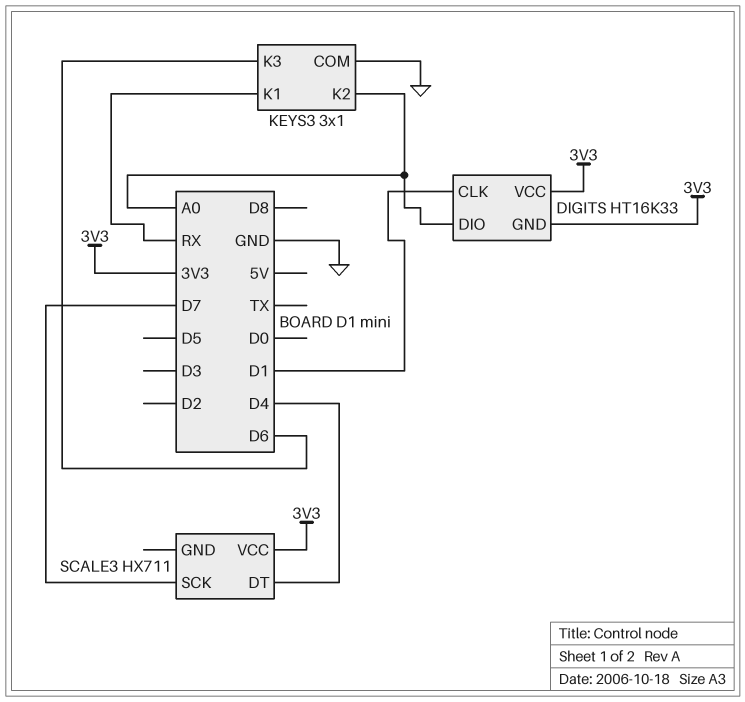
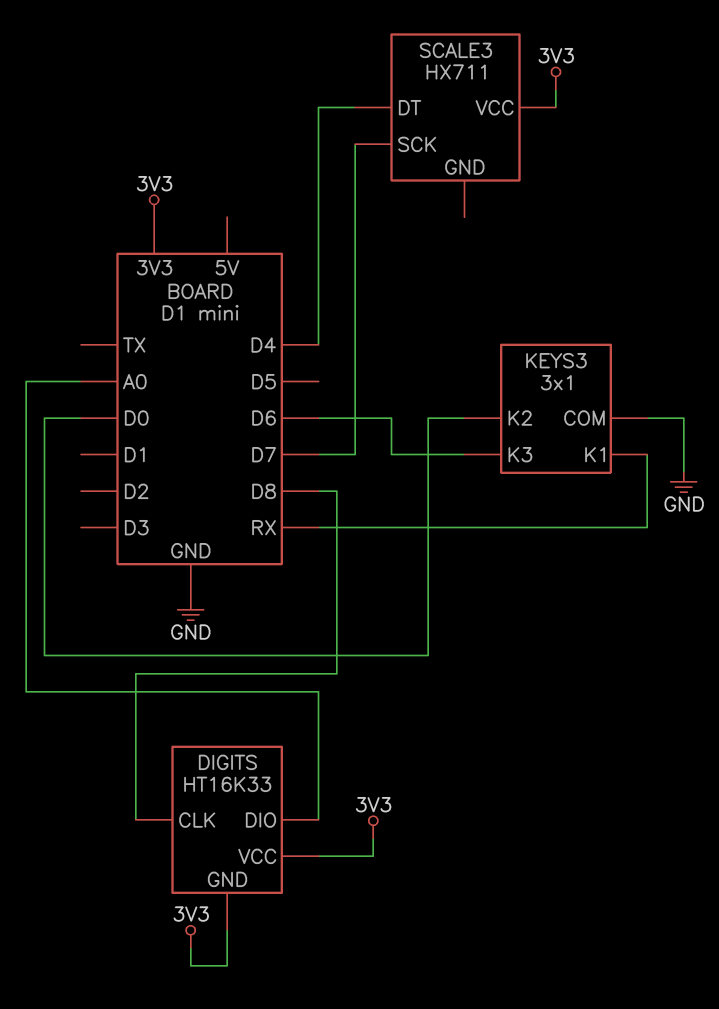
DIGITS pin CLK: D1 -> D8
KEYS3 pin K2: A0 -> D0

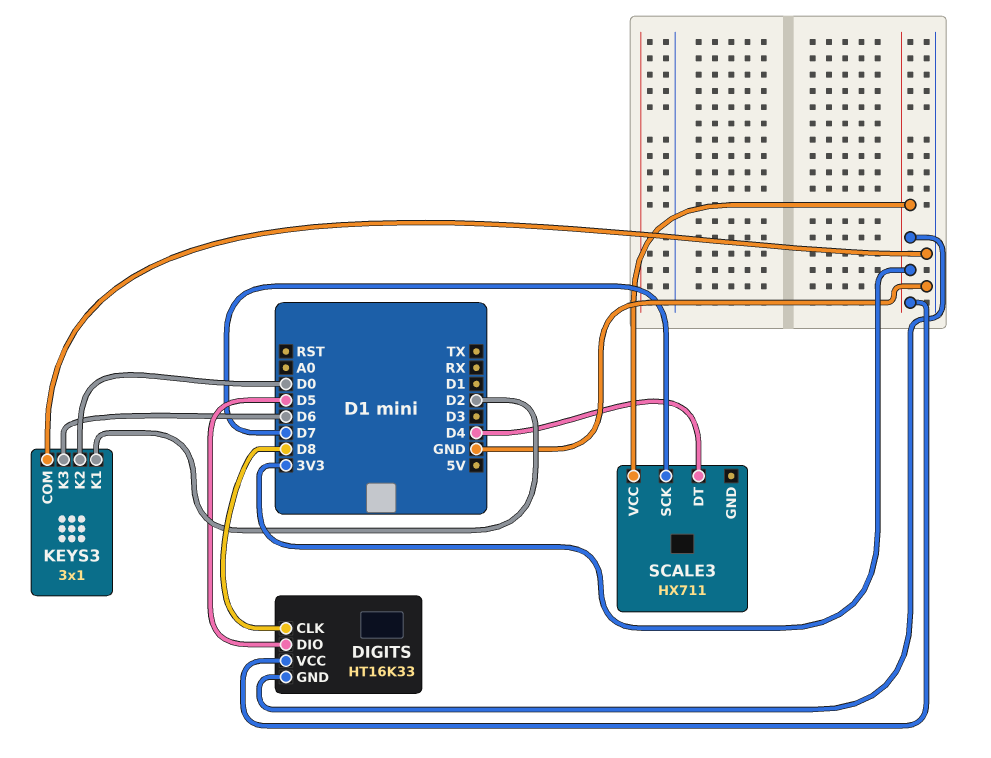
DIGITS pin DIO: A0 -> D5
KEYS3 pin K1: RX -> D2

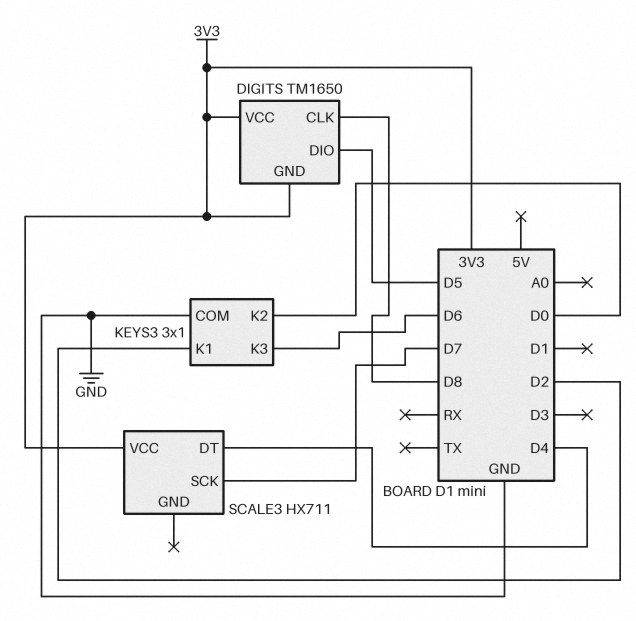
DIGITS: HT16K33 -> TM1650

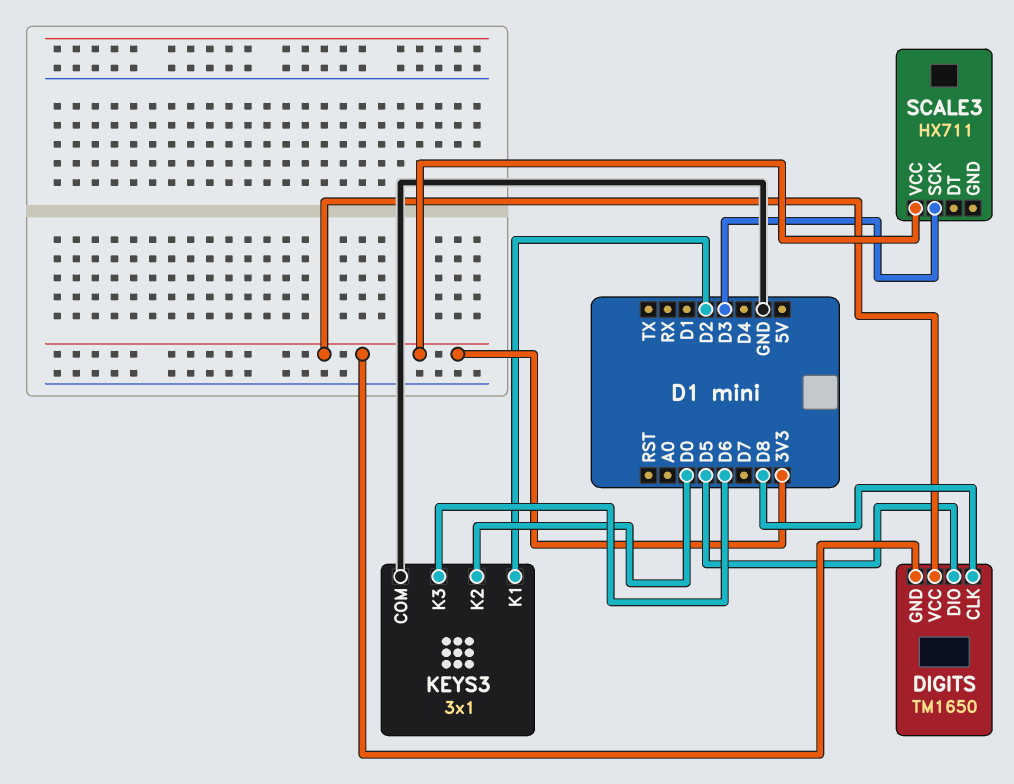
SCALE3 pin DT: D4 -> none
SCALE3 pin SCK: D7 -> D3

